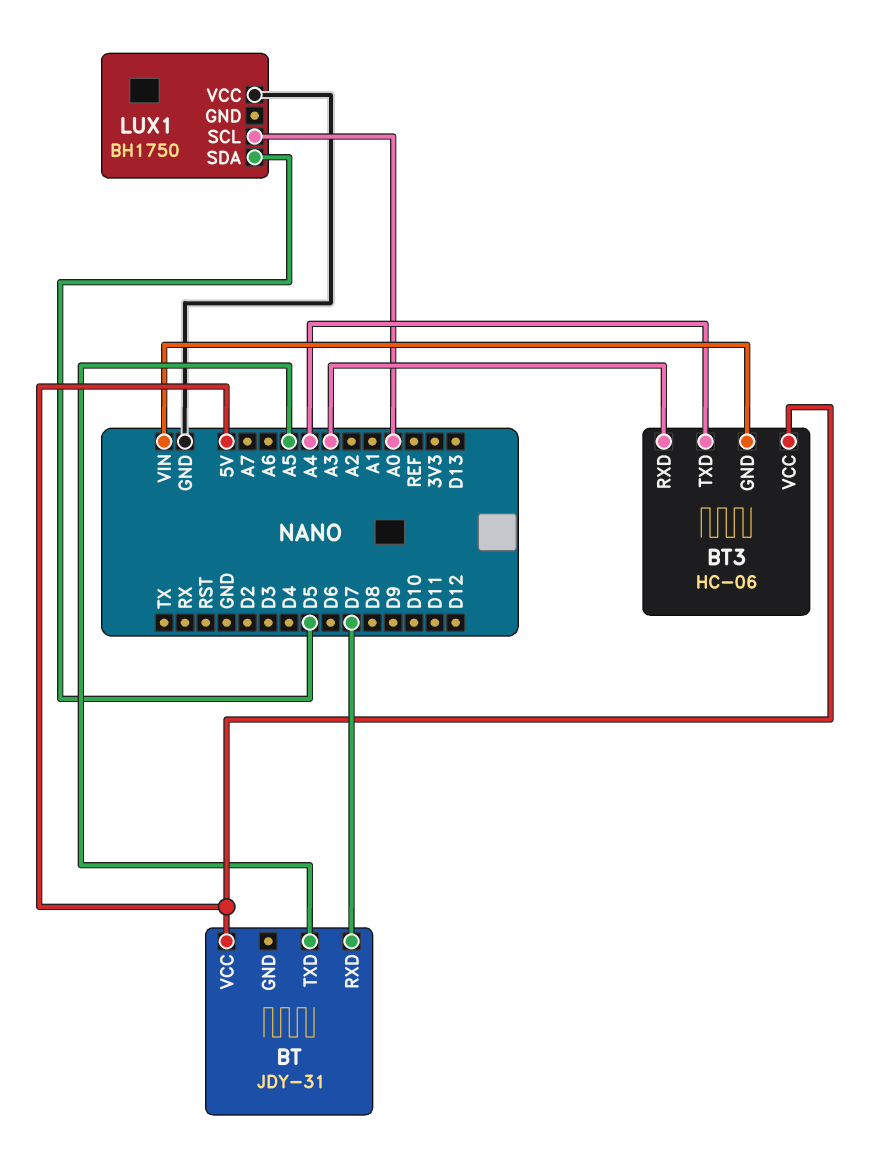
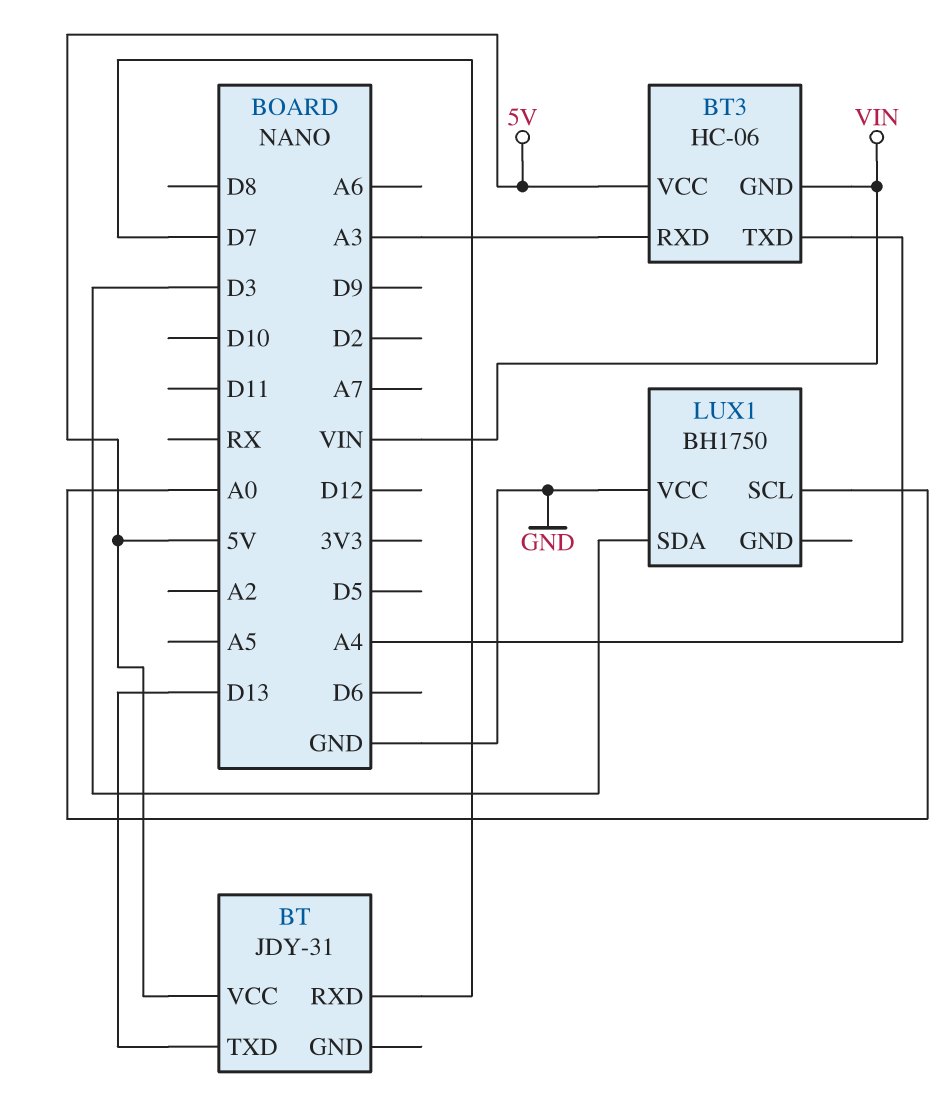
BT pin TXD: A5 -> D13
LUX1 pin SDA: D5 -> D3

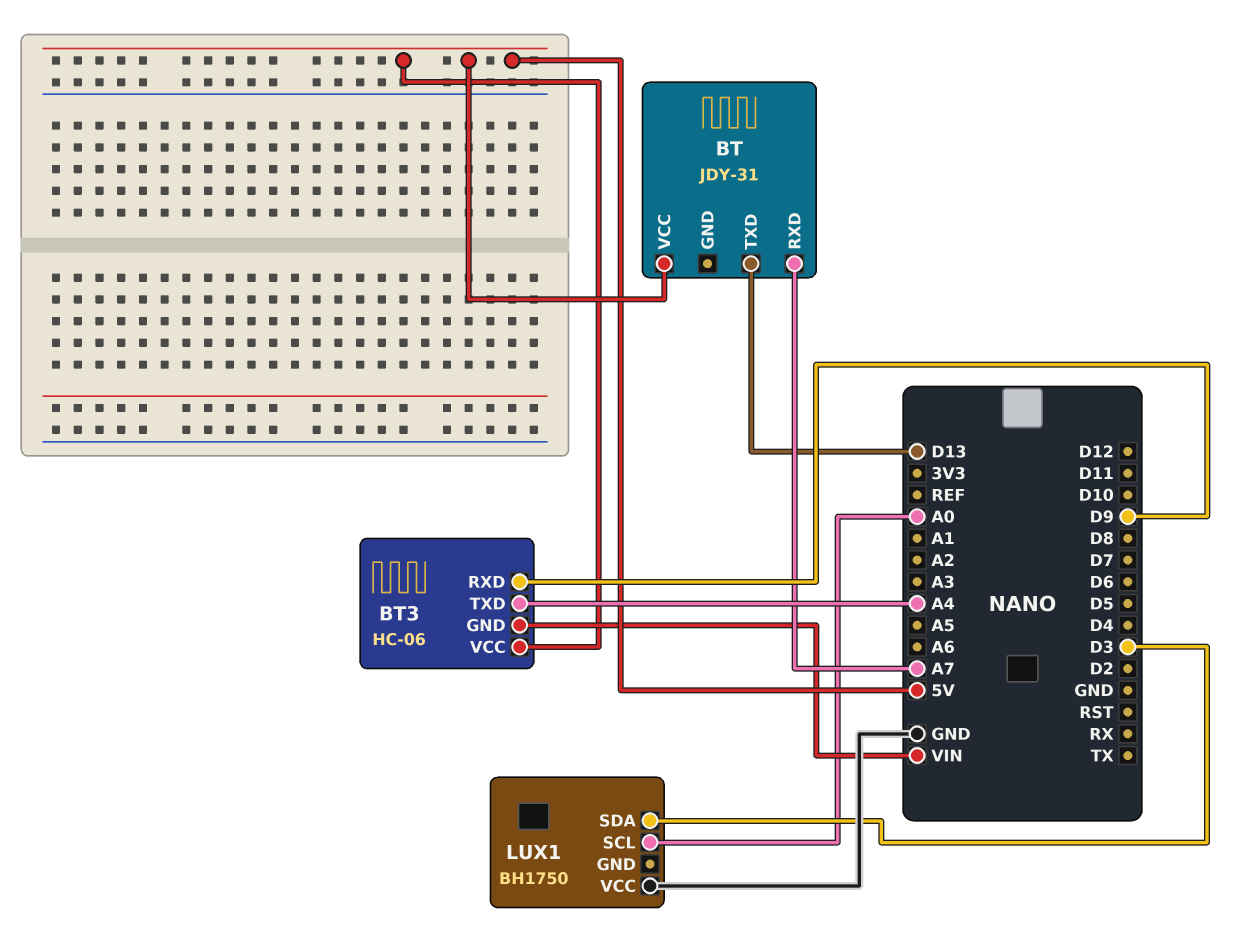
BT pin RXD: D7 -> A7
BT3 pin RXD: A3 -> D9

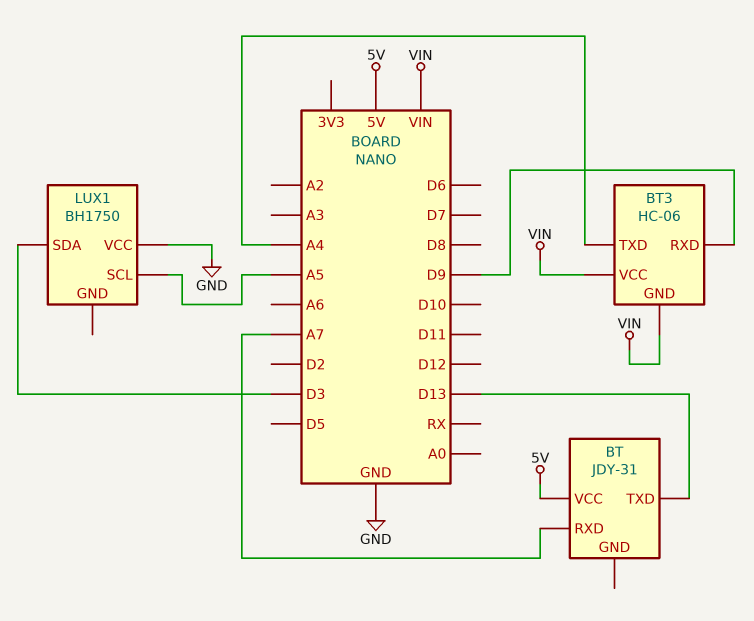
BT3 pin VCC: 5V -> VIN
LUX1 pin SCL: A0 -> A5

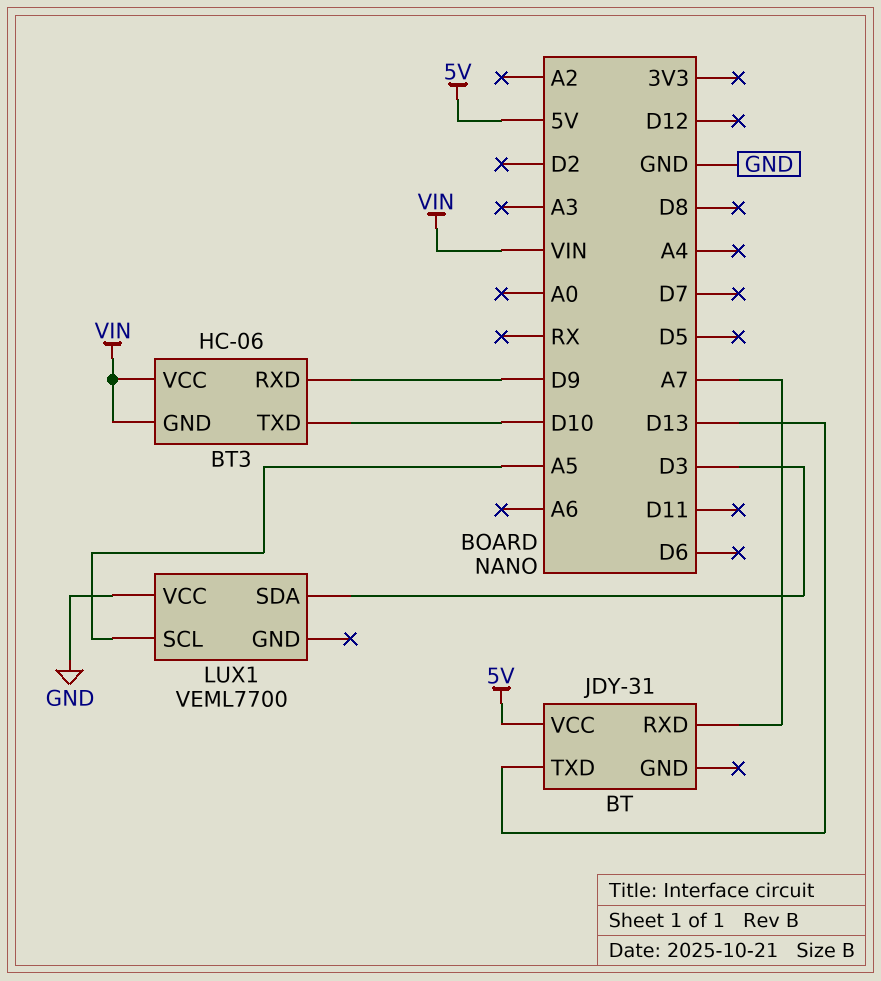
BT3 pin TXD: A4 -> D10
LUX1: BH1750 -> VEML7700

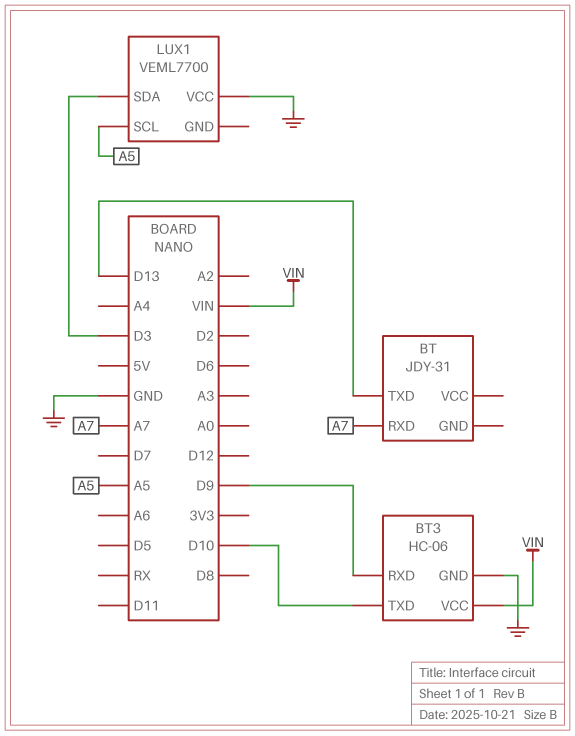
BT pin VCC: 5V -> none
BT3 pin GND: VIN -> GND

